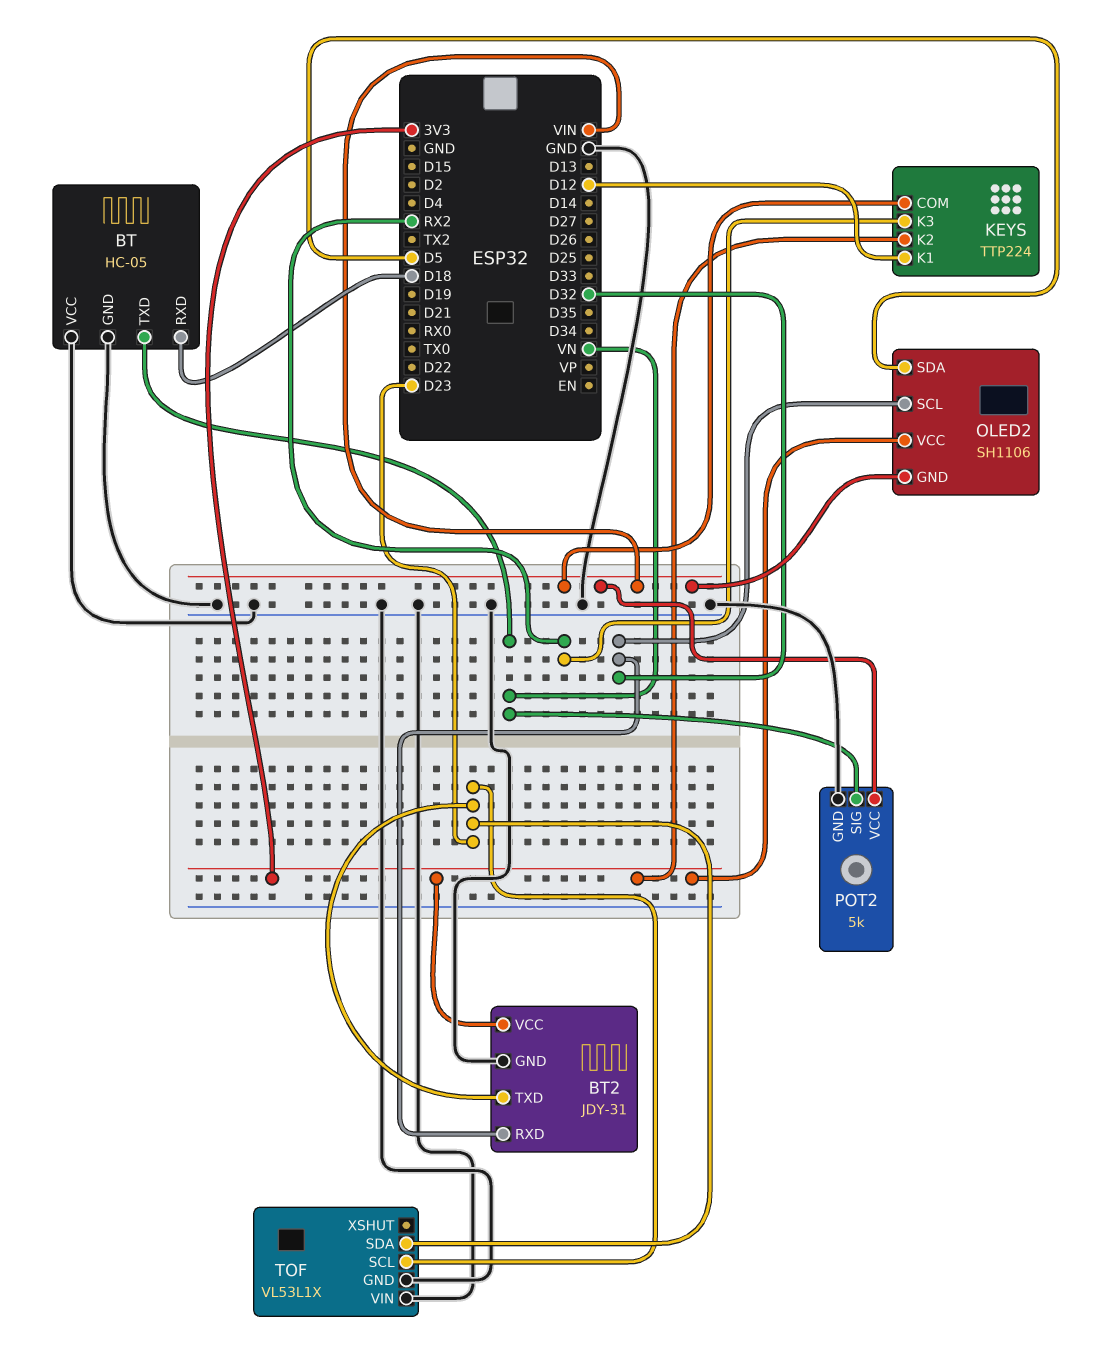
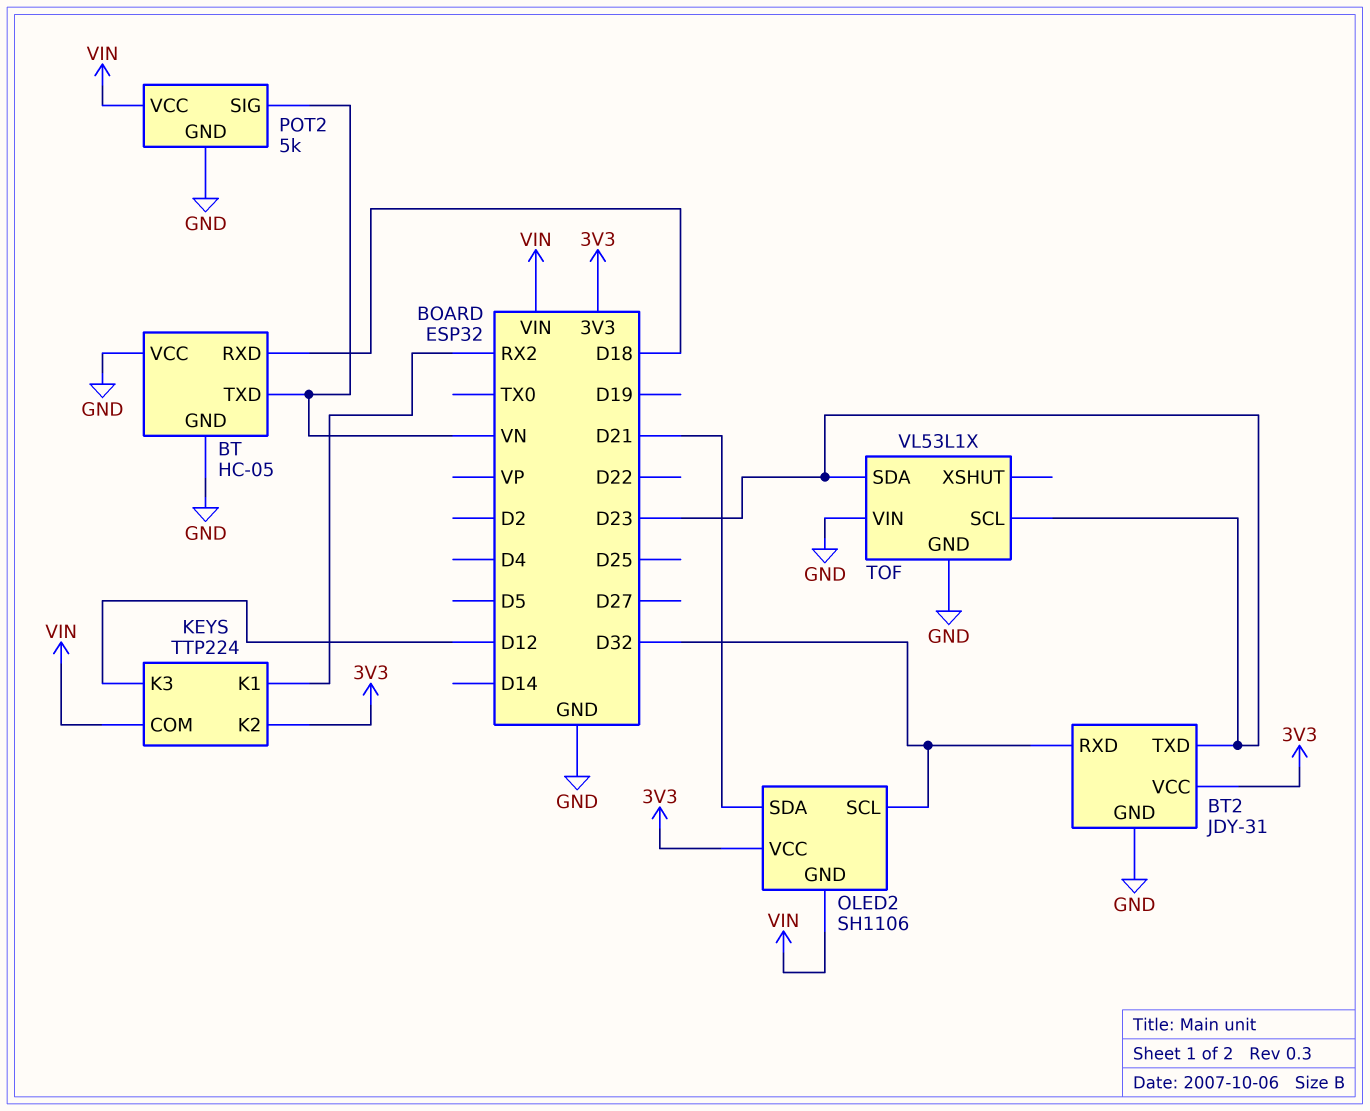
KEYS pin K1: D12 -> RX2
KEYS pin K3: RX2 -> D12
OLED2 pin SDA: D5 -> D21

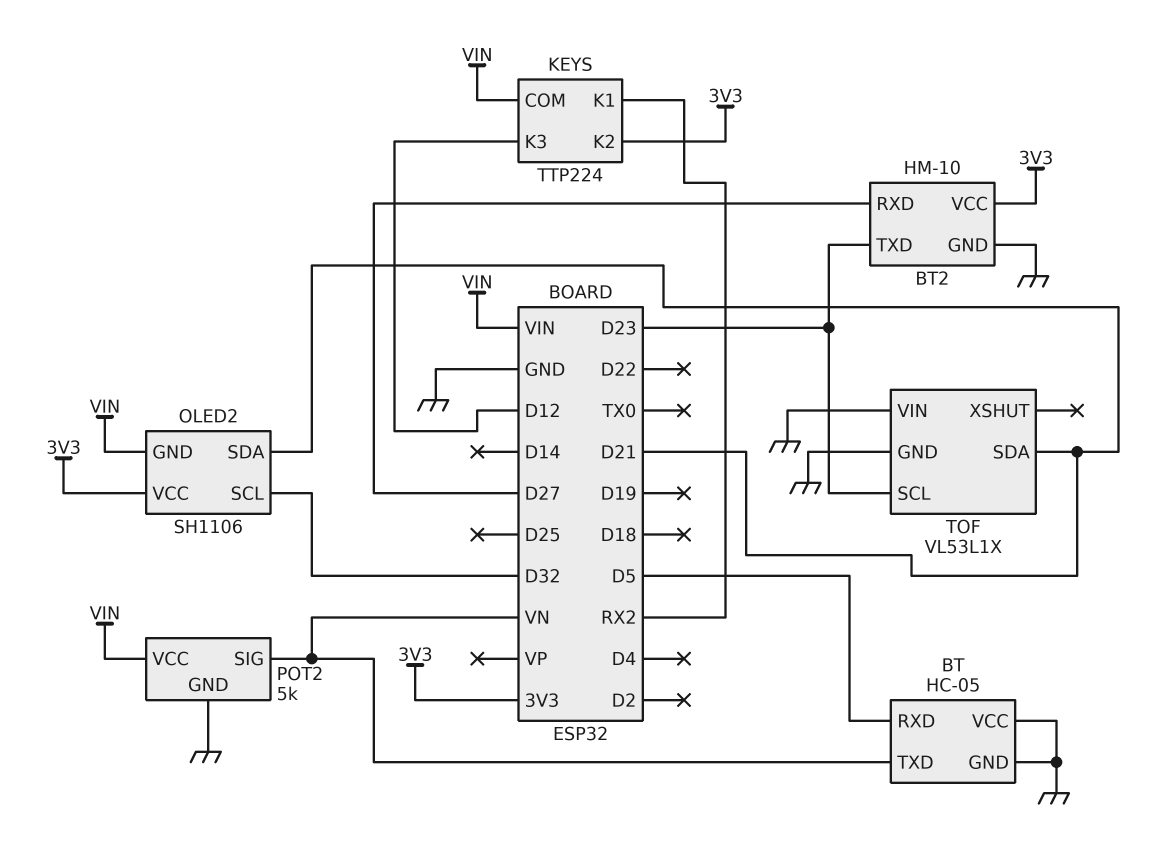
BT pin RXD: D18 -> D5
BT2: JDY-31 -> HM-10
BT2 pin RXD: D32 -> D27
TOF pin SDA: D23 -> D21

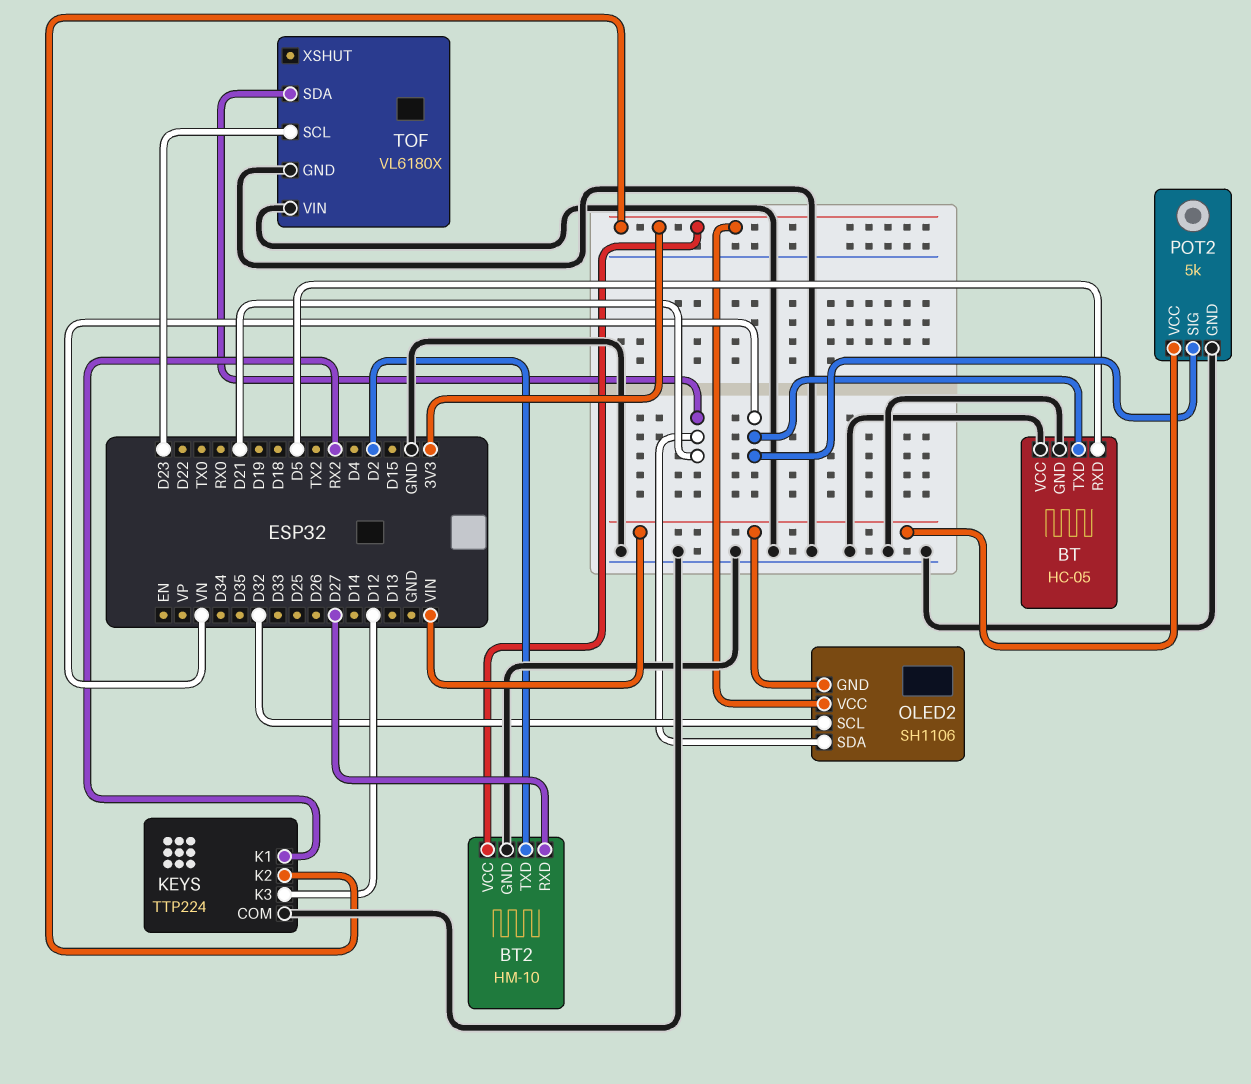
BT2 pin TXD: D23 -> D2
KEYS pin COM: VIN -> GND
TOF: VL53L1X -> VL6180X

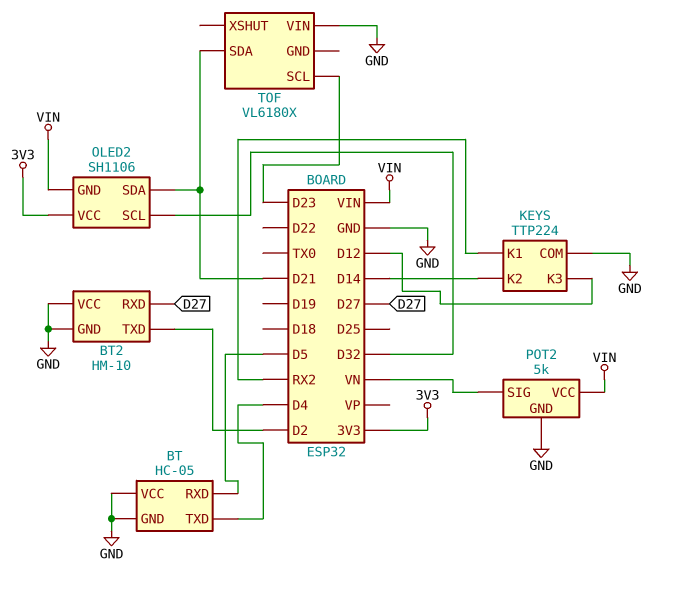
BT pin TXD: VN -> D4
BT2 pin VCC: 3V3 -> GND
KEYS pin K2: 3V3 -> D14
TOF pin GND: GND -> none

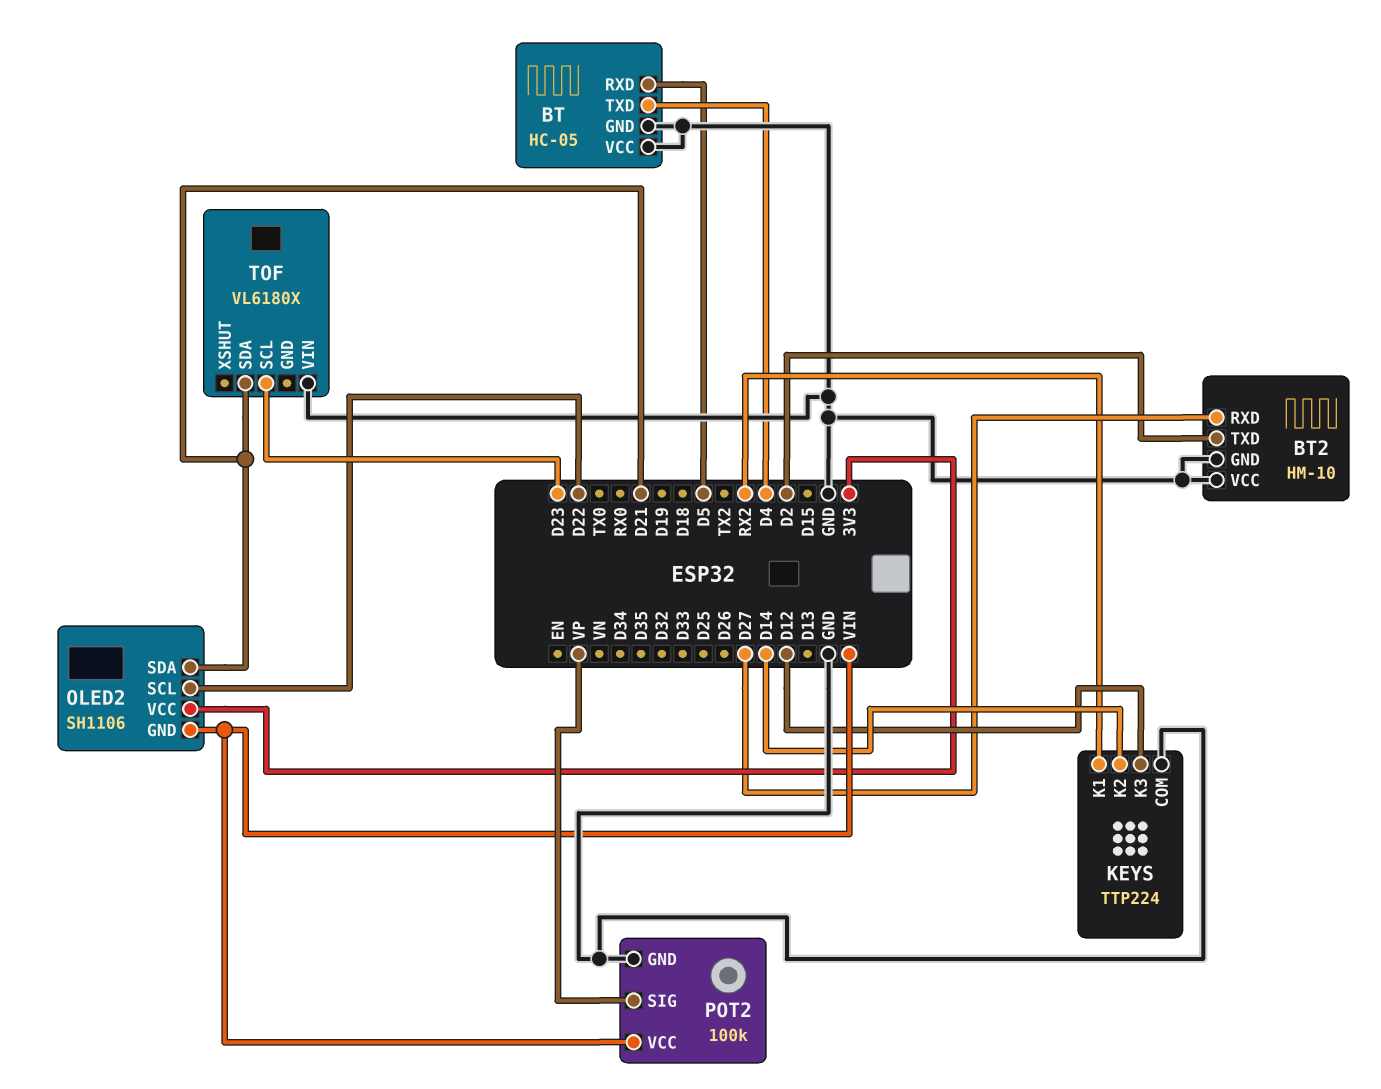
OLED2 pin SCL: D32 -> D22
POT2: 5k -> 100k
POT2 pin SIG: VN -> VP

